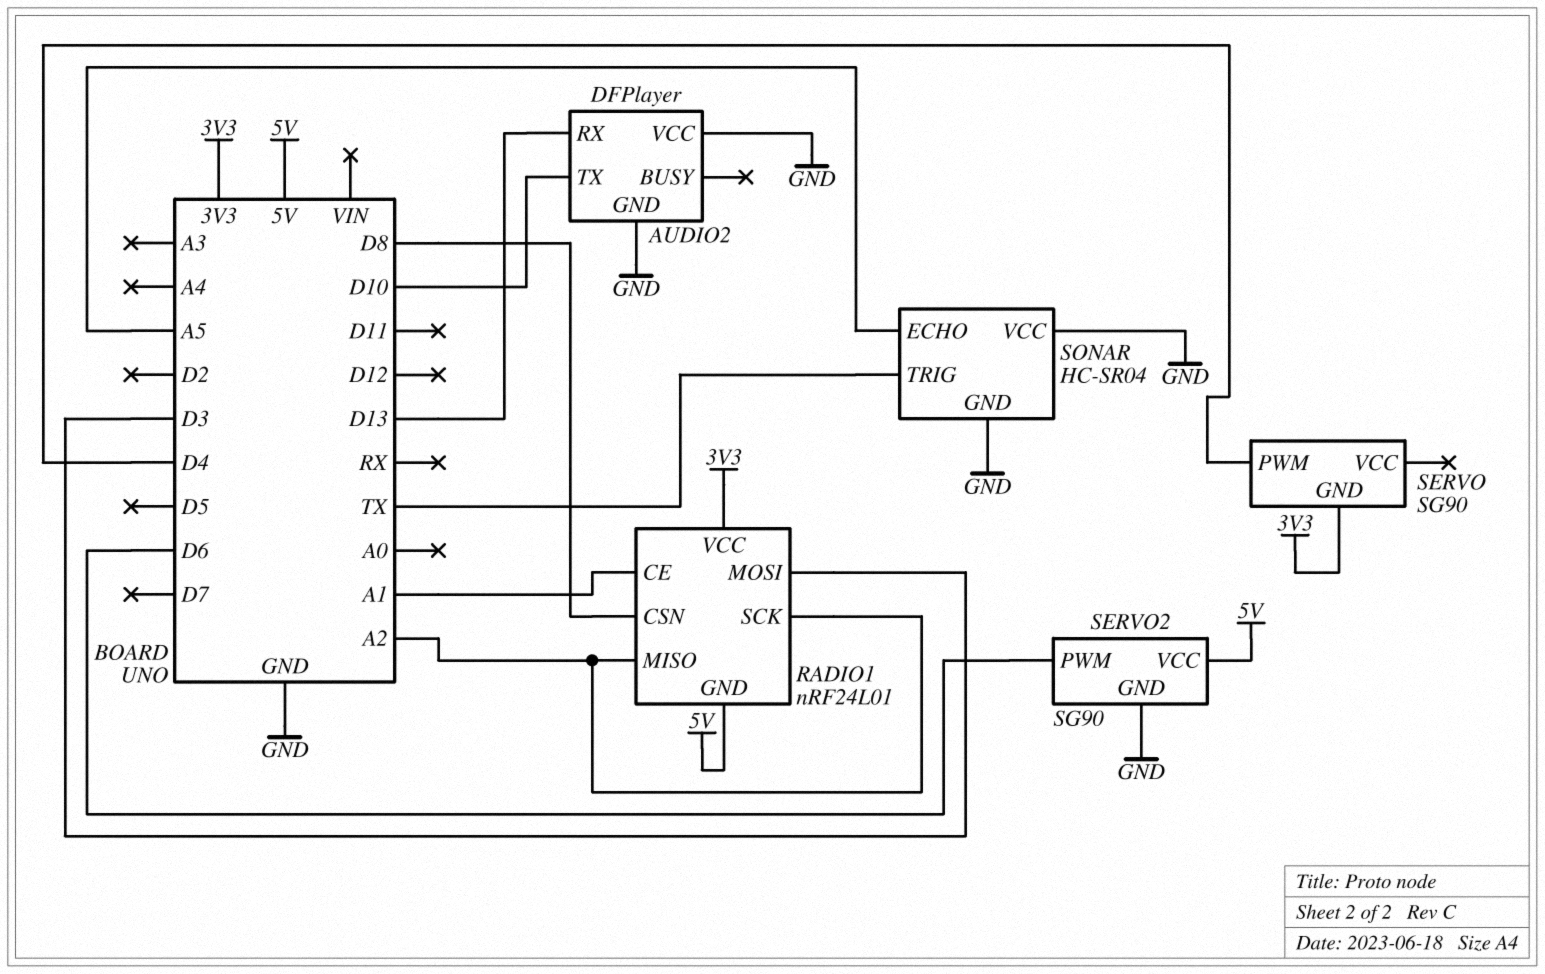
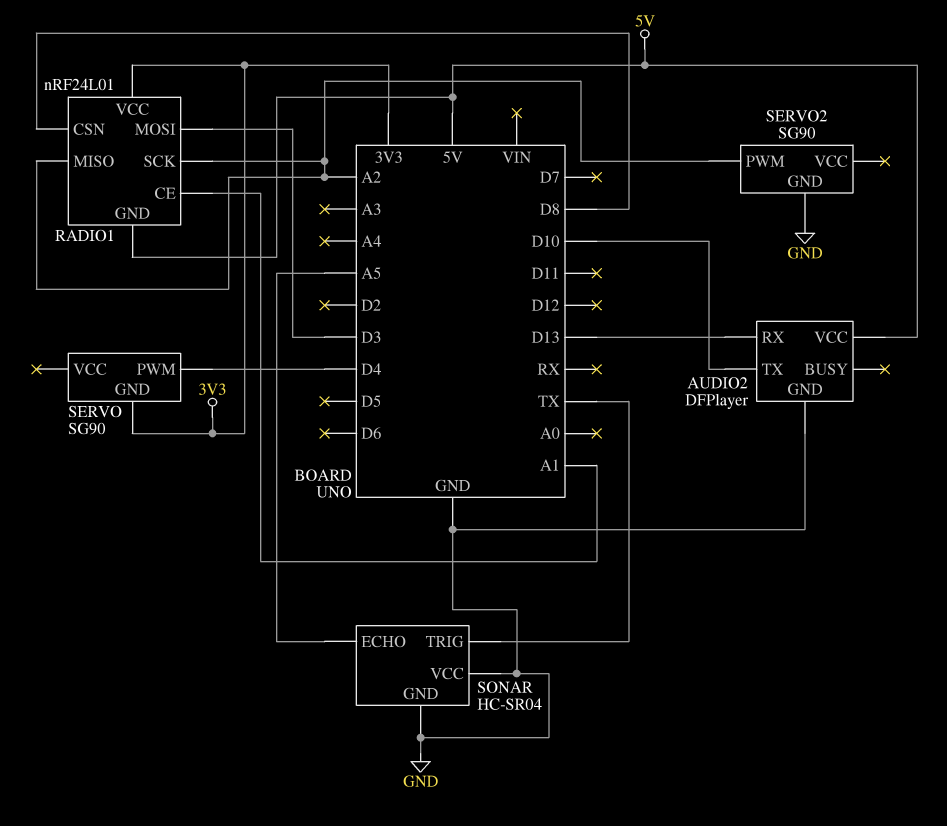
AUDIO2 pin VCC: GND -> 5V
SERVO2 pin PWM: D6 -> A2
SERVO2 pin VCC: 5V -> none

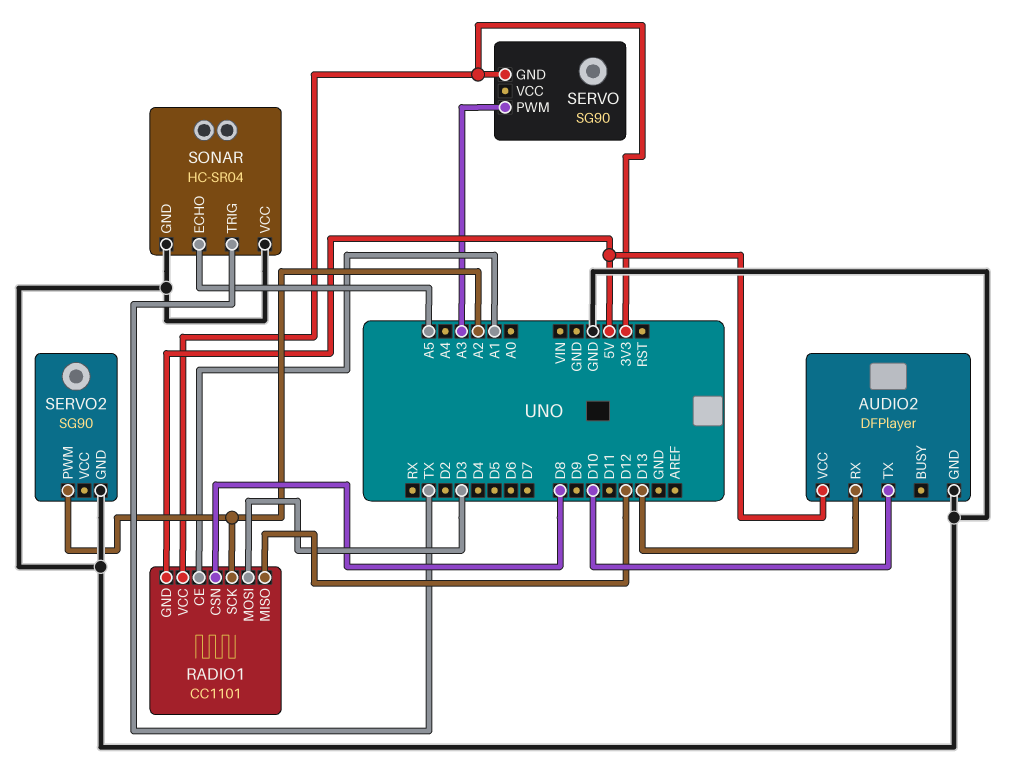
RADIO1: nRF24L01 -> CC1101
RADIO1 pin MISO: A2 -> D12
SERVO pin PWM: D4 -> A3

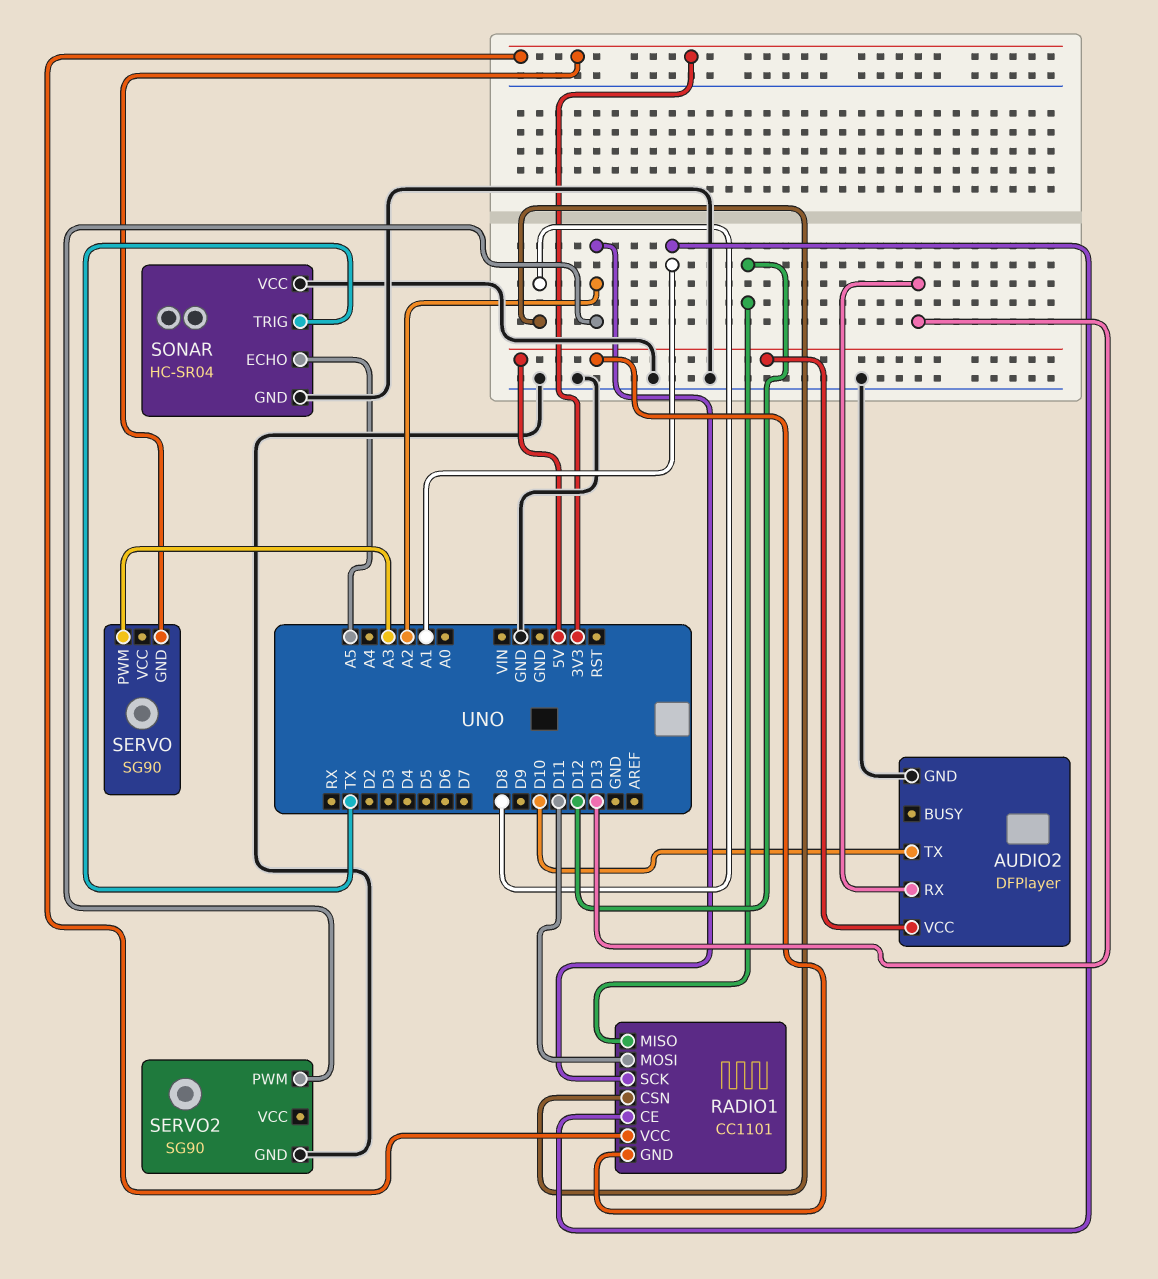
RADIO1 pin MOSI: D3 -> D11

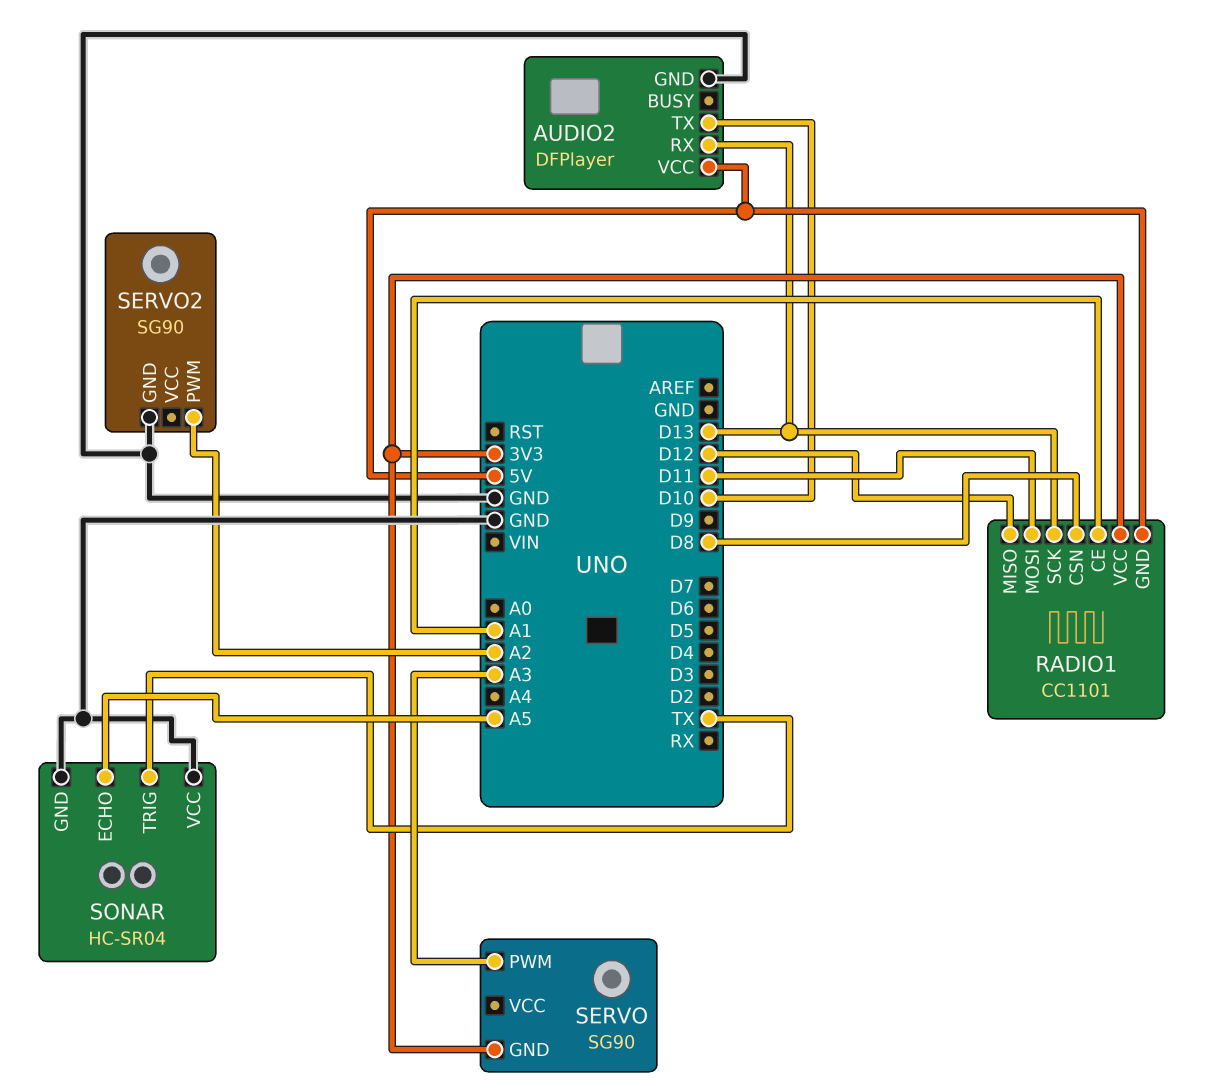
RADIO1 pin SCK: A2 -> D13

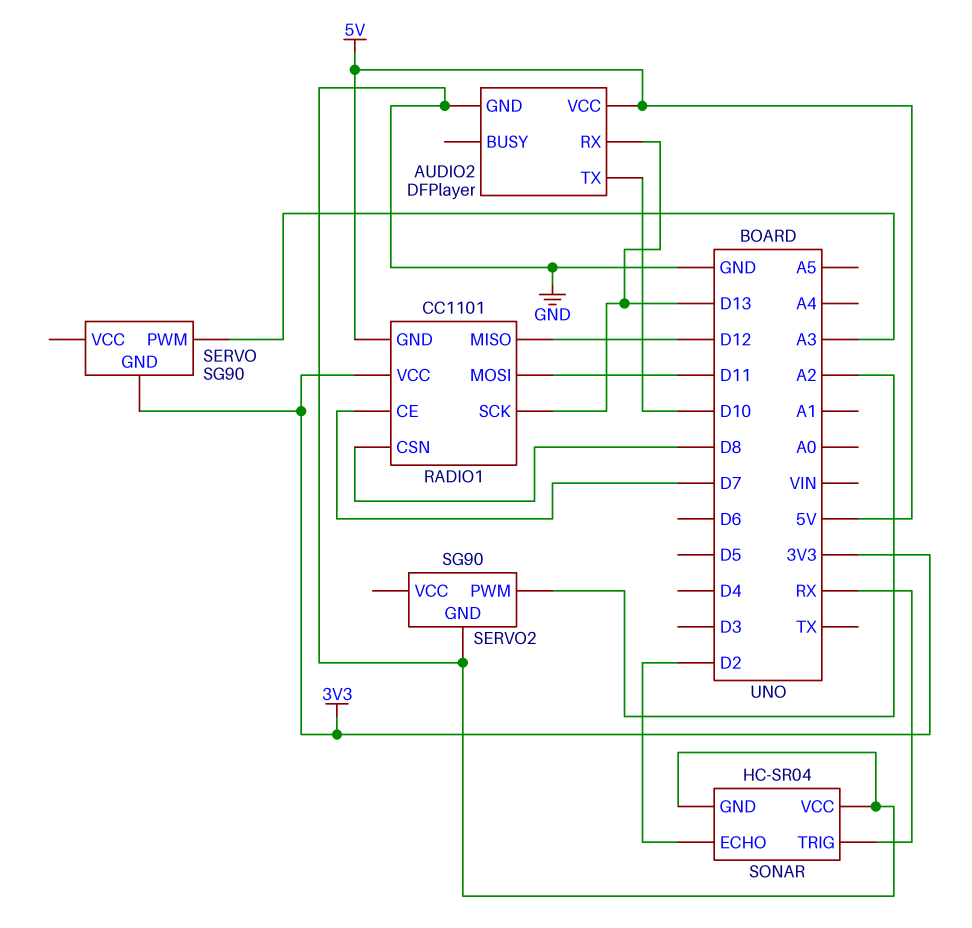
RADIO1 pin CE: A1 -> D7
SONAR pin ECHO: A5 -> D2
SONAR pin TRIG: TX -> RX

